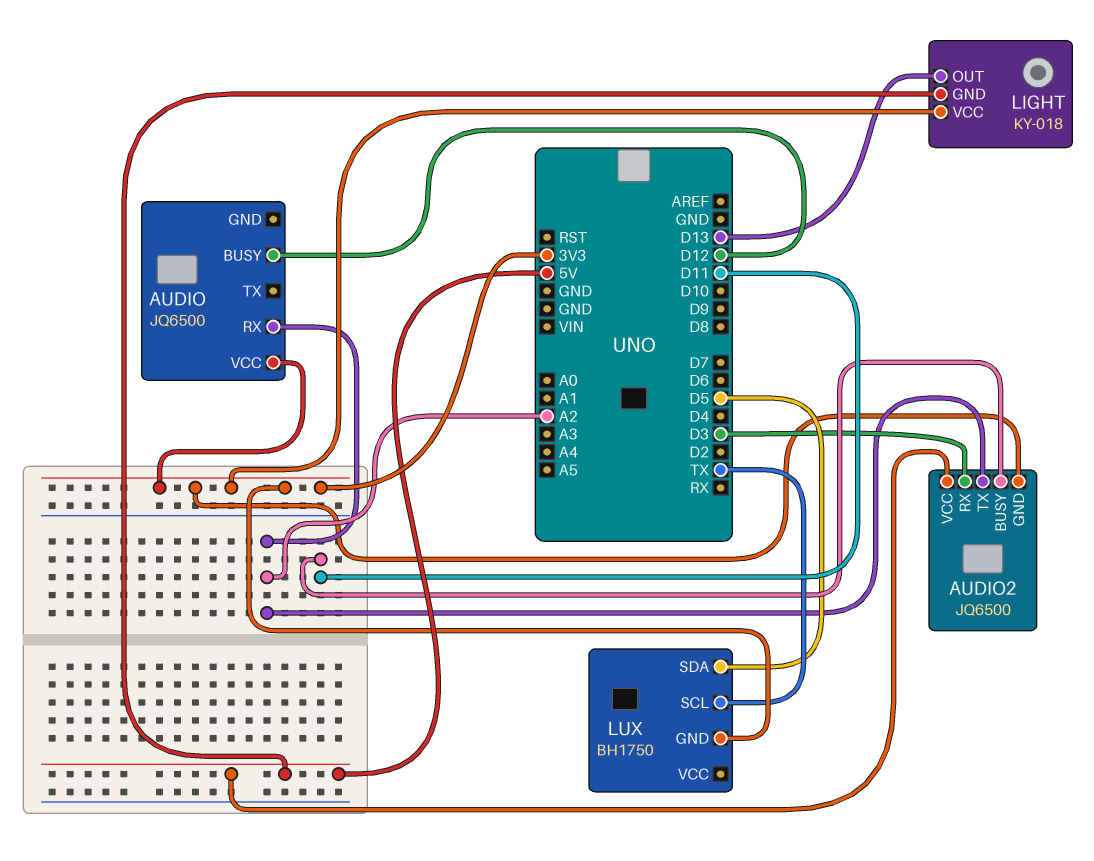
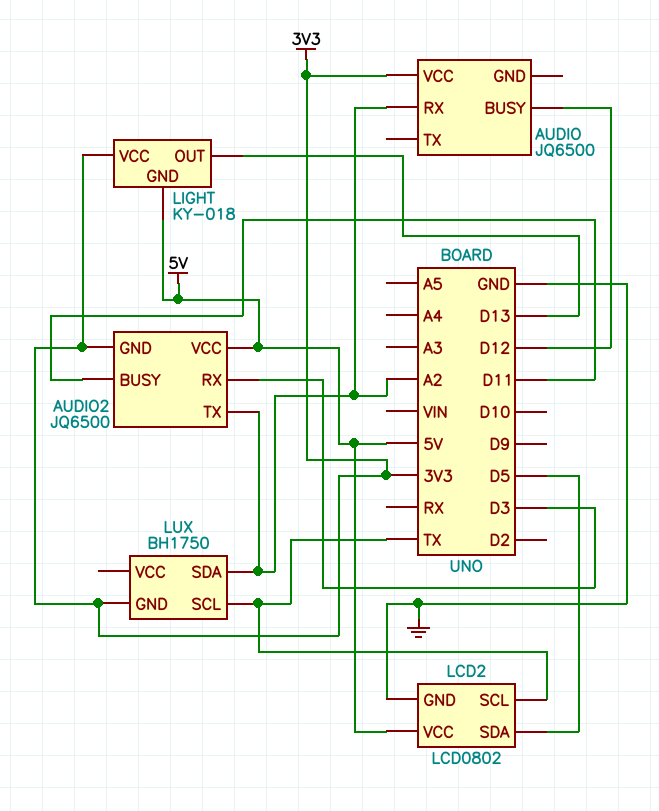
LCD2: none -> LCD0802
LCD2 pin GND: none -> GND
LCD2 pin SCL: none -> TX
LCD2 pin SDA: none -> D5
LCD2 pin VCC: none -> 5V
LUX pin SDA: D5 -> A2

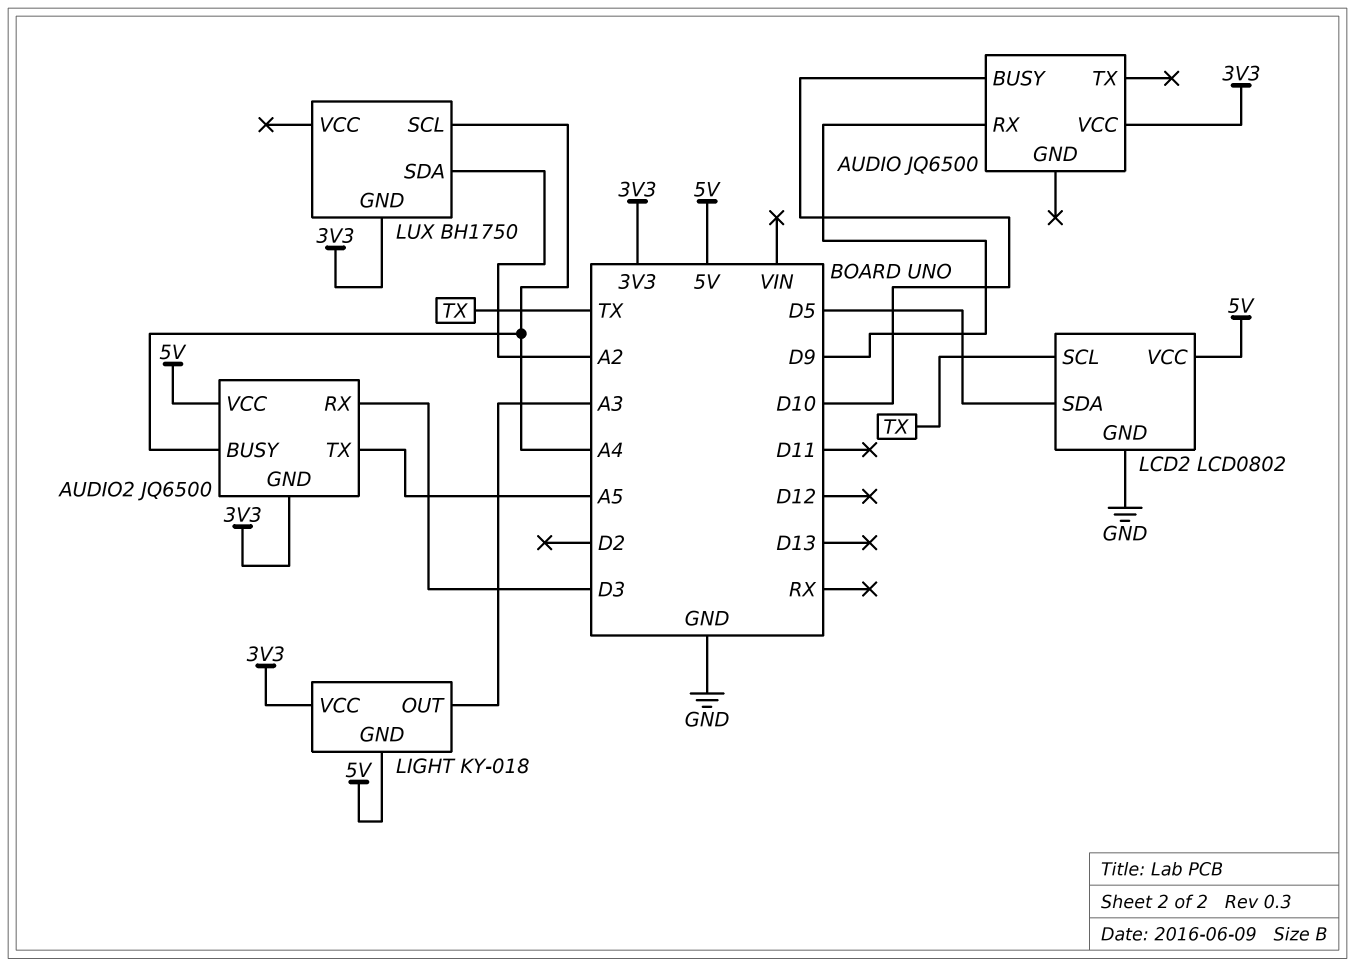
AUDIO pin BUSY: D12 -> D10
AUDIO pin RX: A2 -> D9
AUDIO2 pin BUSY: D11 -> A4
AUDIO2 pin TX: A2 -> A5
LIGHT pin OUT: D13 -> A3
LUX pin SCL: TX -> A4

